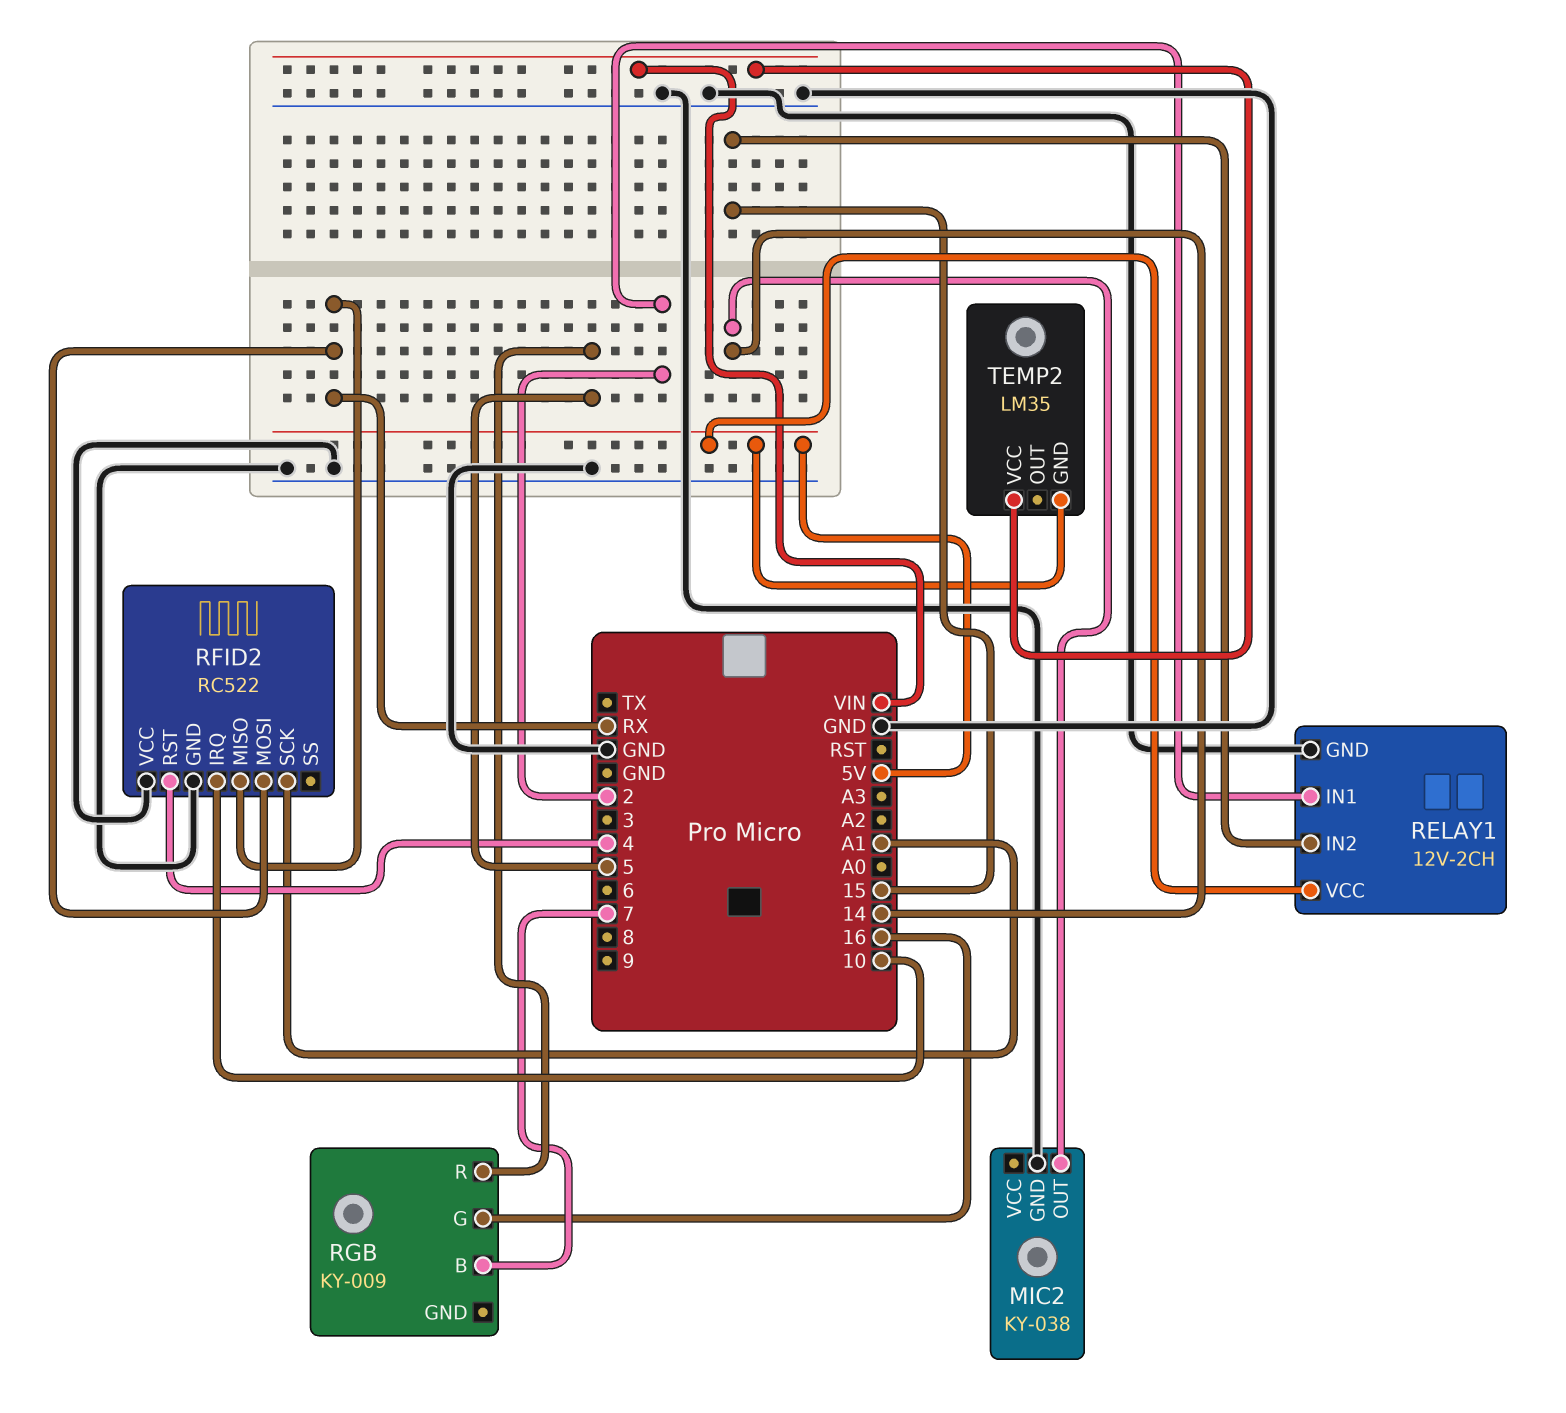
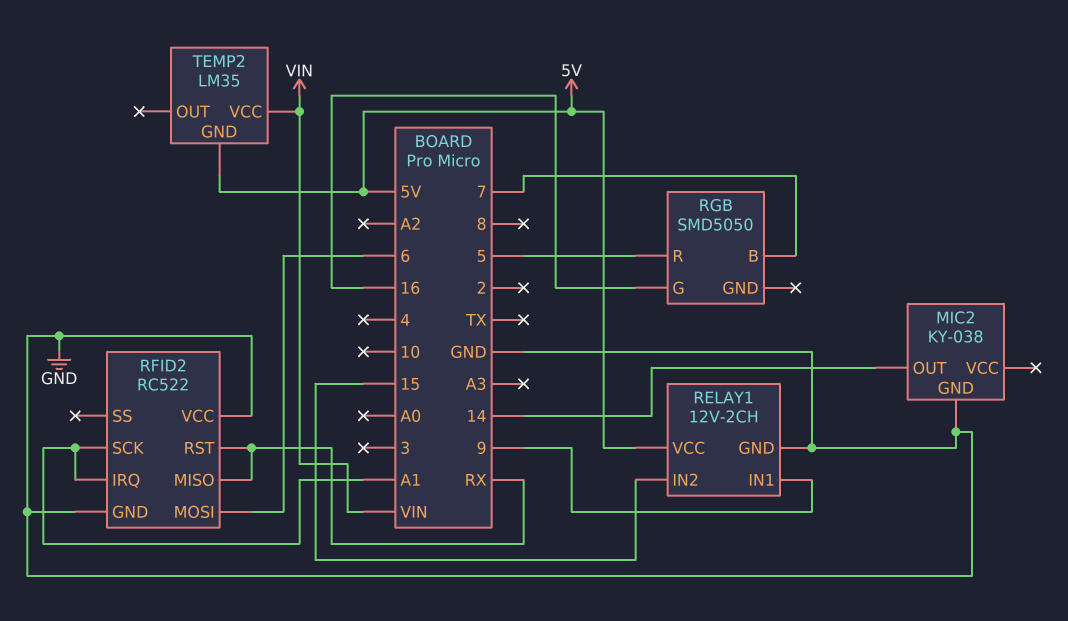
RELAY1 pin IN1: 2 -> 9
RFID2 pin IRQ: 10 -> A1
RFID2 pin MOSI: RX -> 6
RFID2 pin RST: 4 -> RX
RGB: KY-009 -> SMD5050

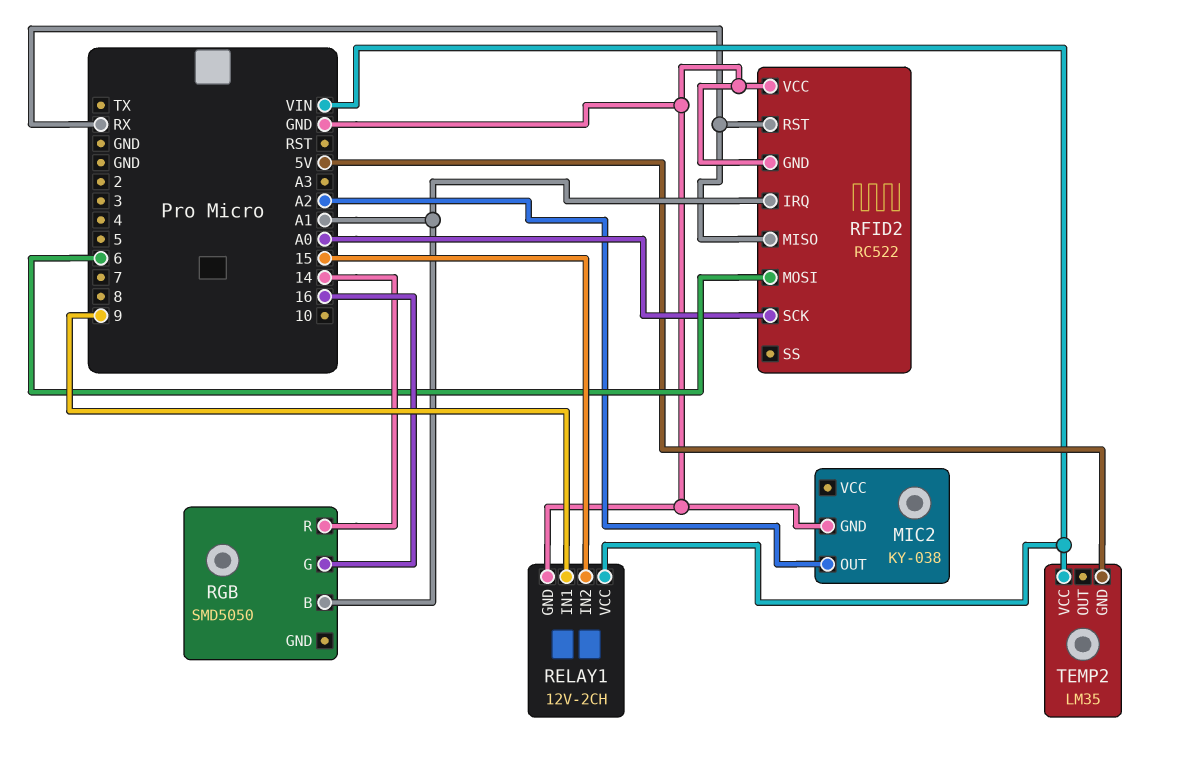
MIC2 pin OUT: 14 -> A2
RELAY1 pin VCC: 5V -> VIN
RFID2 pin SCK: A1 -> A0
RGB pin B: 7 -> A1
RGB pin R: 5 -> 14

